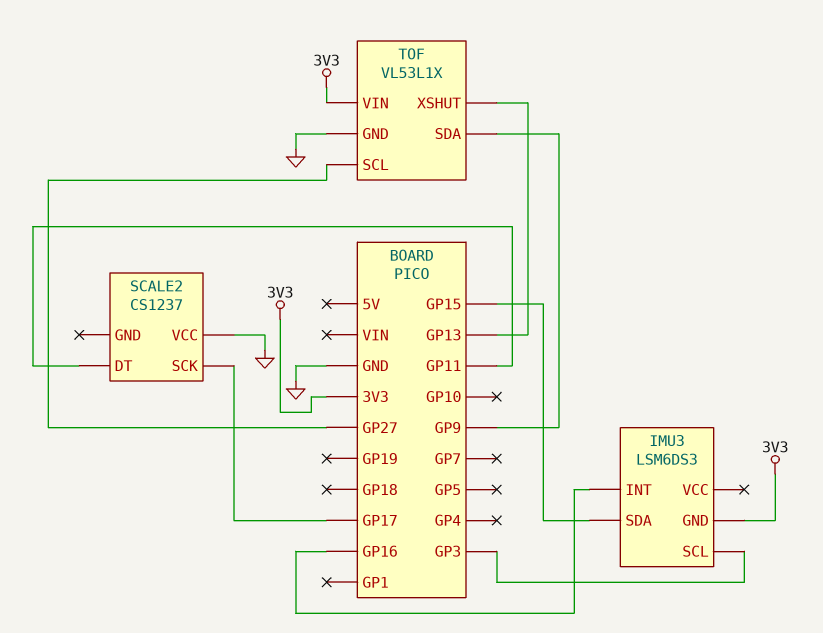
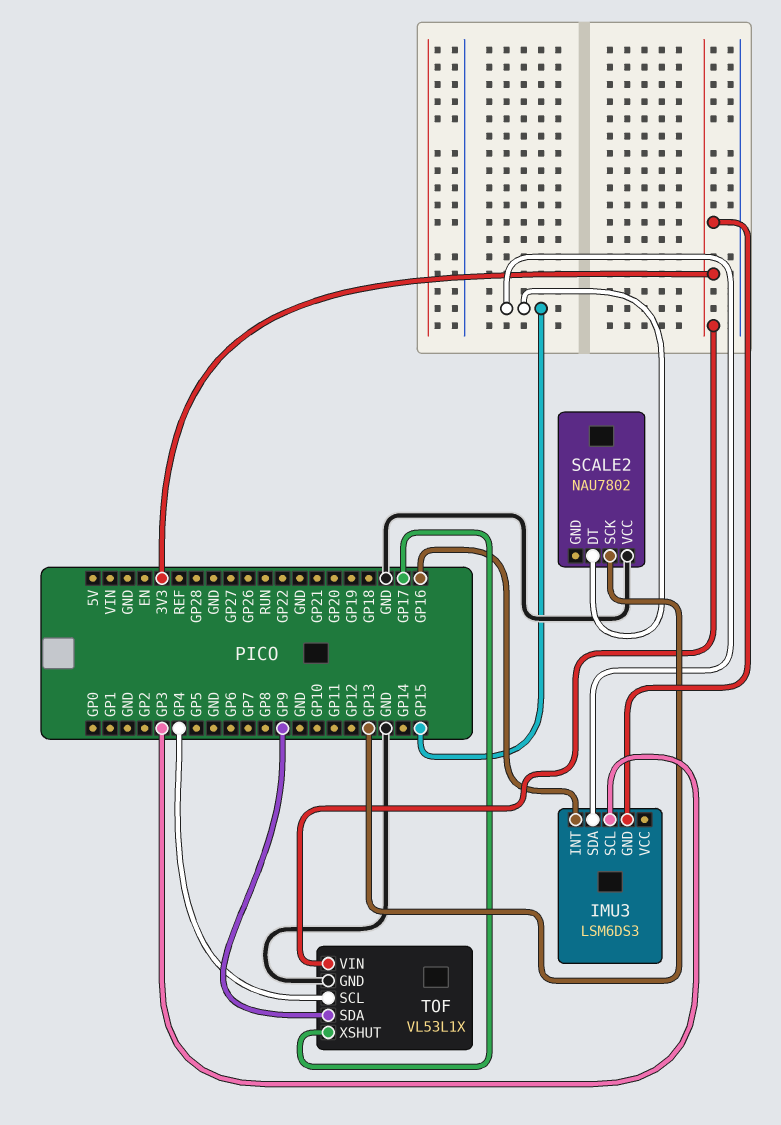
SCALE2: CS1237 -> NAU7802
SCALE2 pin DT: GP11 -> GP15
SCALE2 pin SCK: GP17 -> GP13
TOF pin SCL: GP27 -> GP4
TOF pin XSHUT: GP13 -> GP17

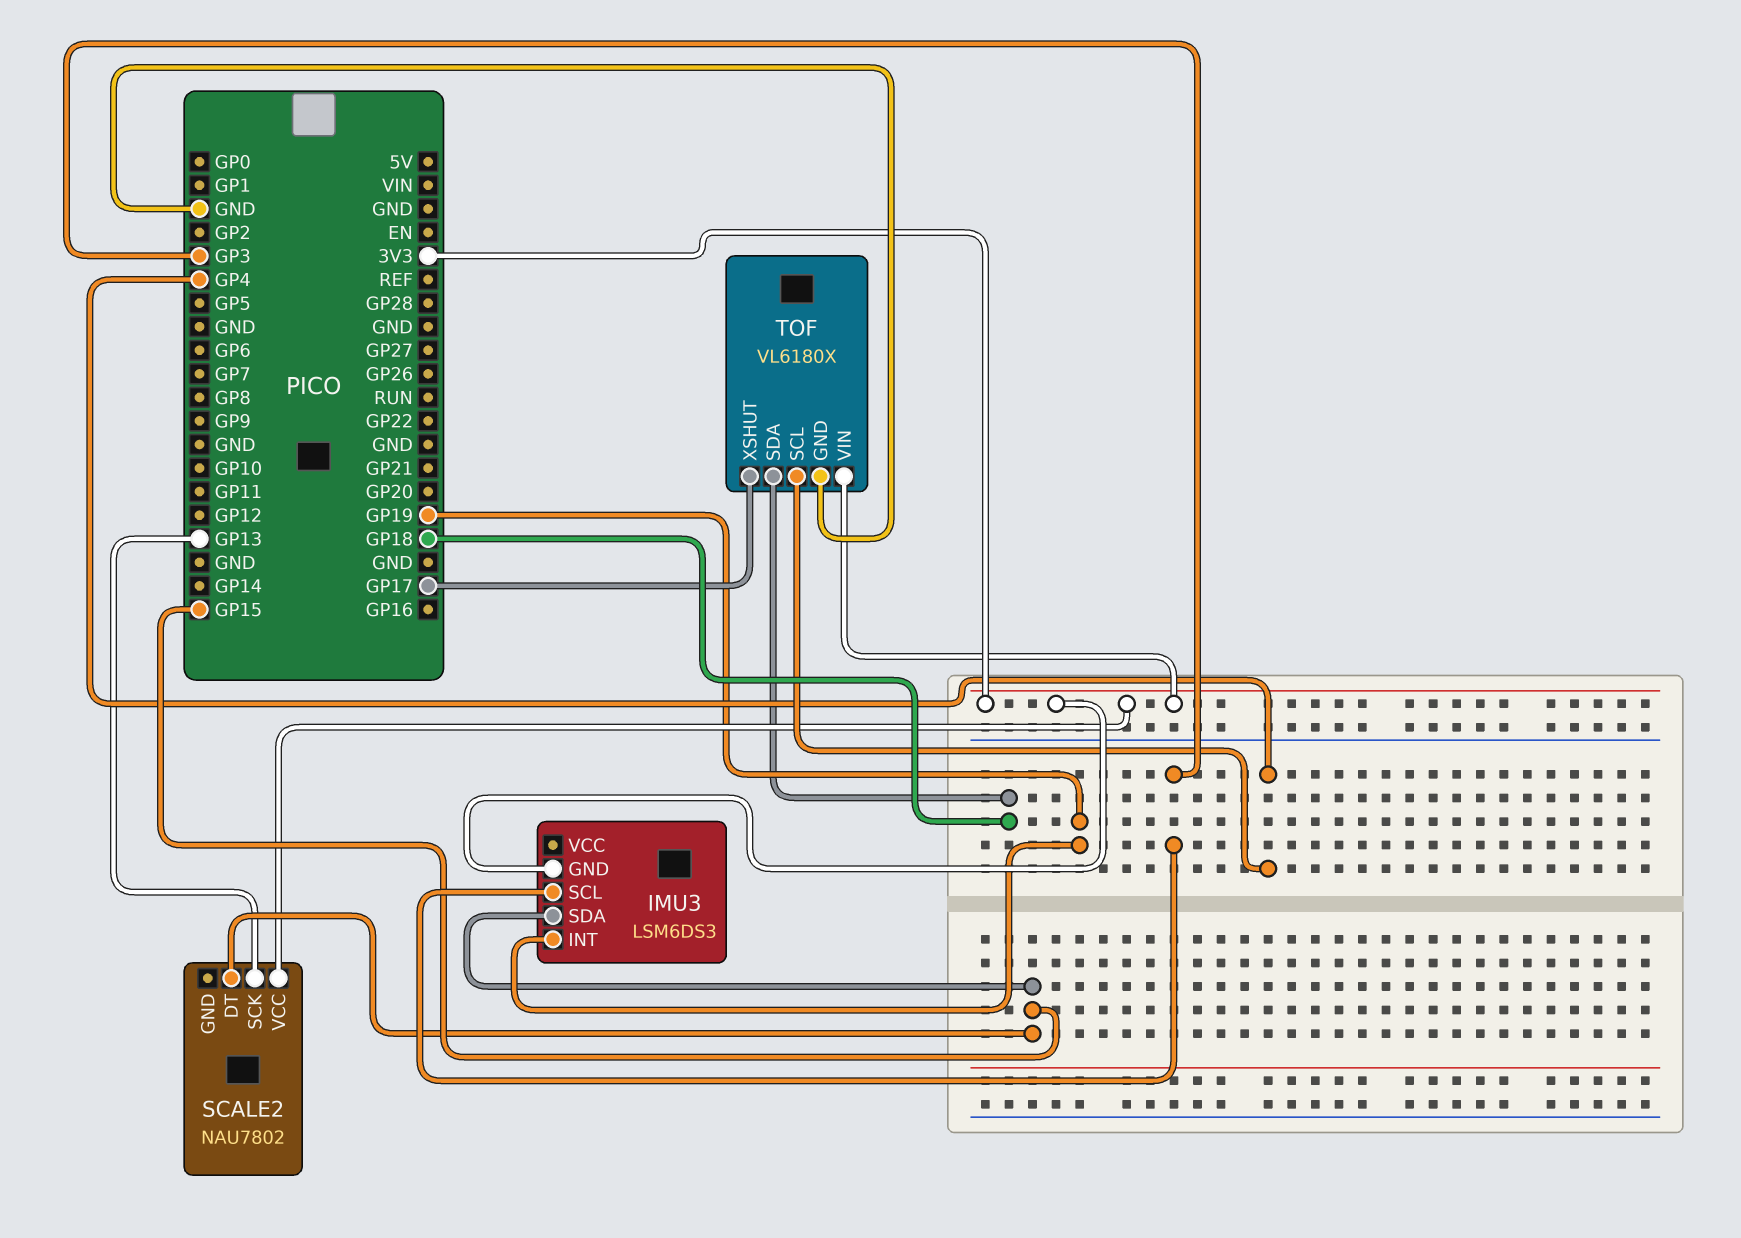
IMU3 pin INT: GP16 -> GP19
SCALE2 pin VCC: GND -> 3V3
TOF: VL53L1X -> VL6180X
TOF pin SDA: GP9 -> GP18

